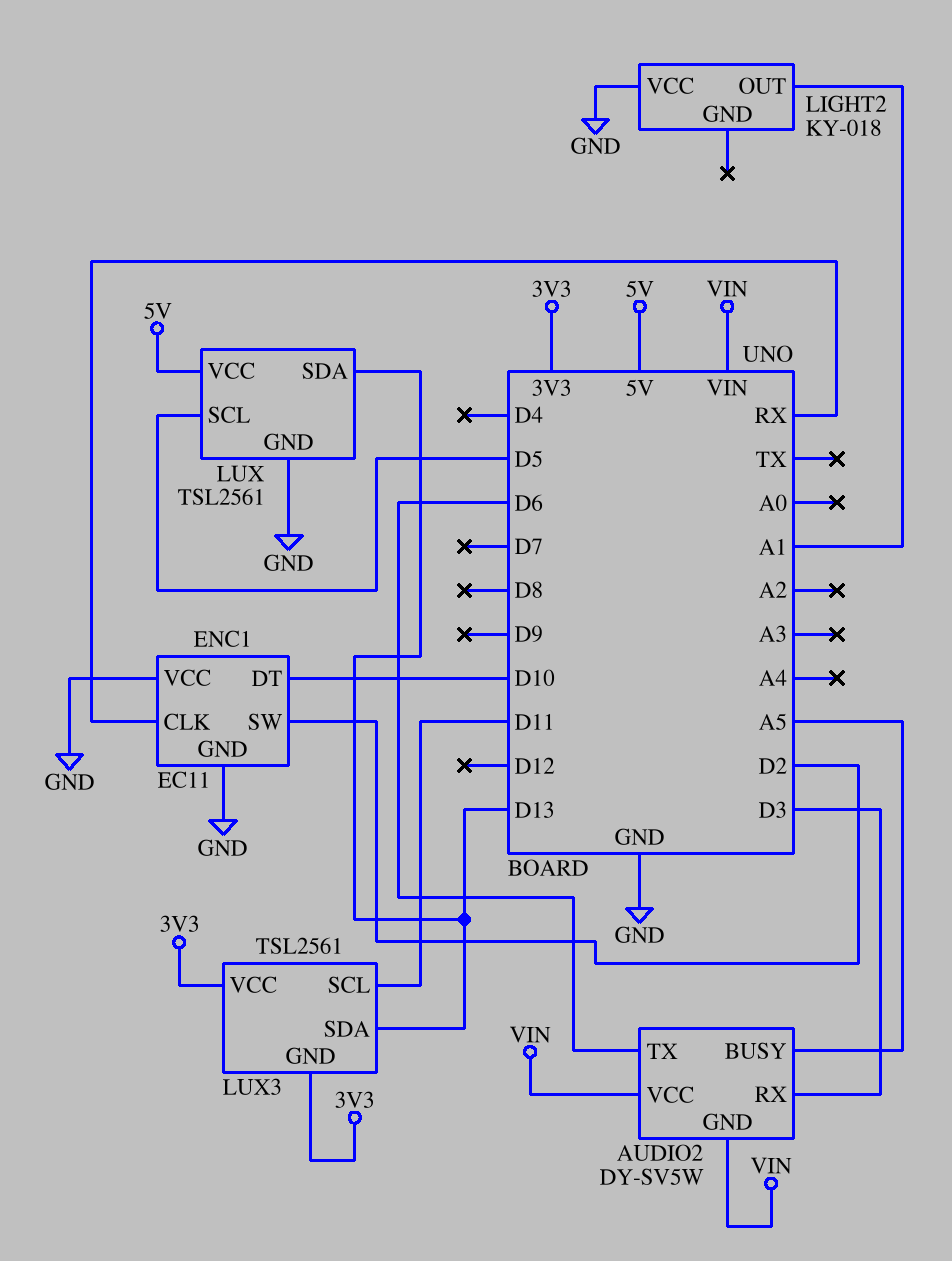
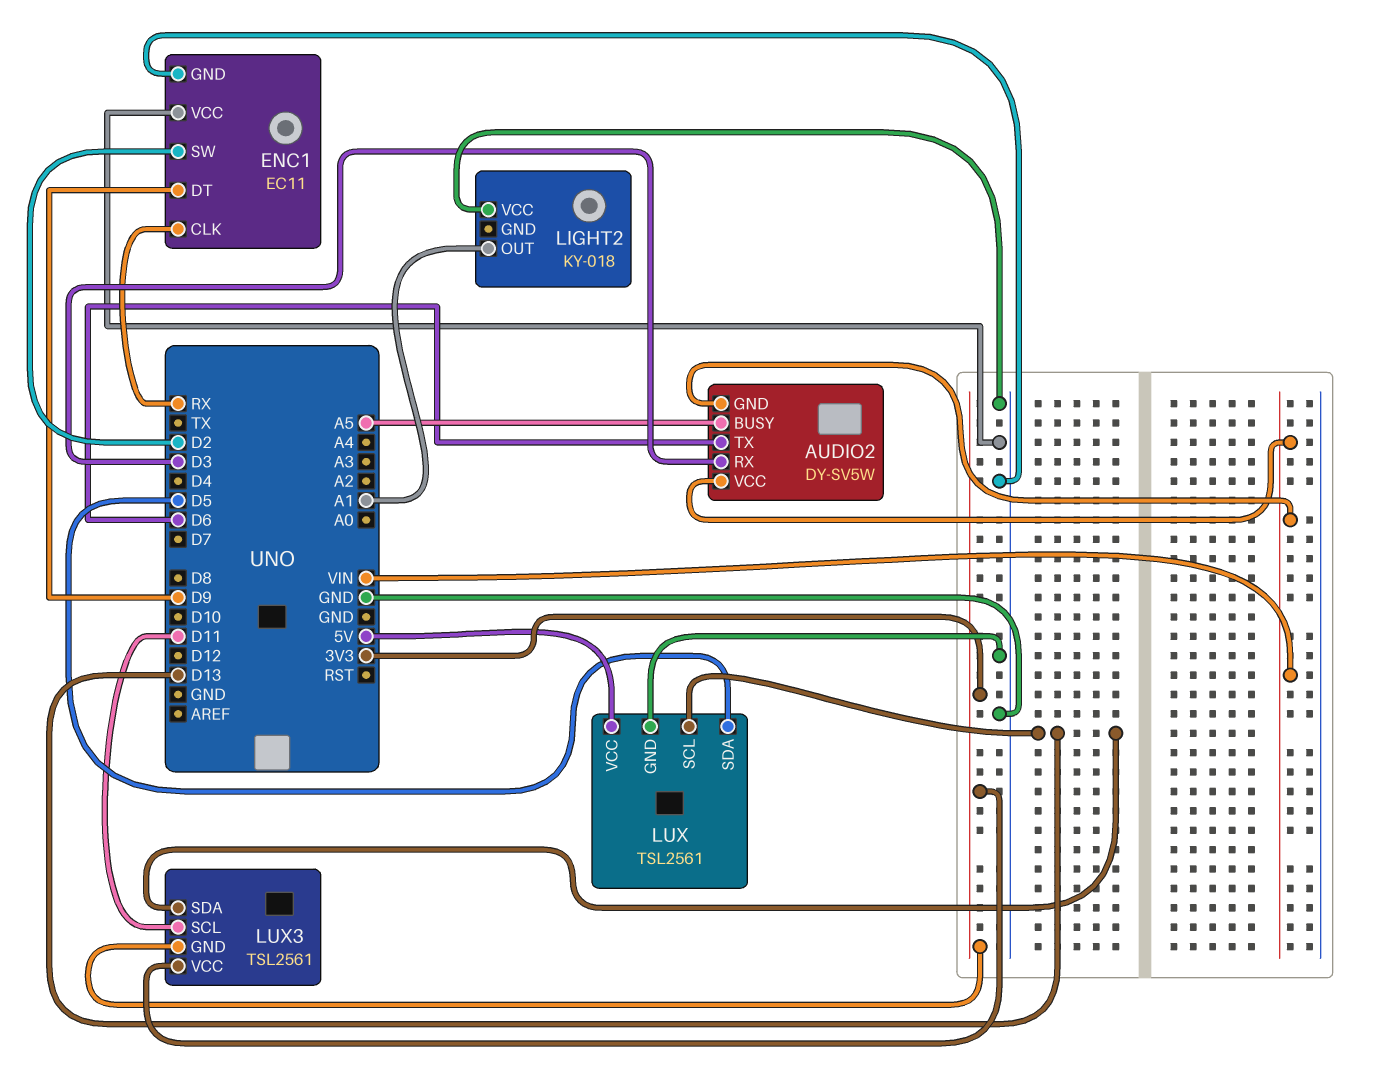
ENC1 pin DT: D10 -> D9
LUX pin SCL: D5 -> D13
LUX pin SDA: D13 -> D5

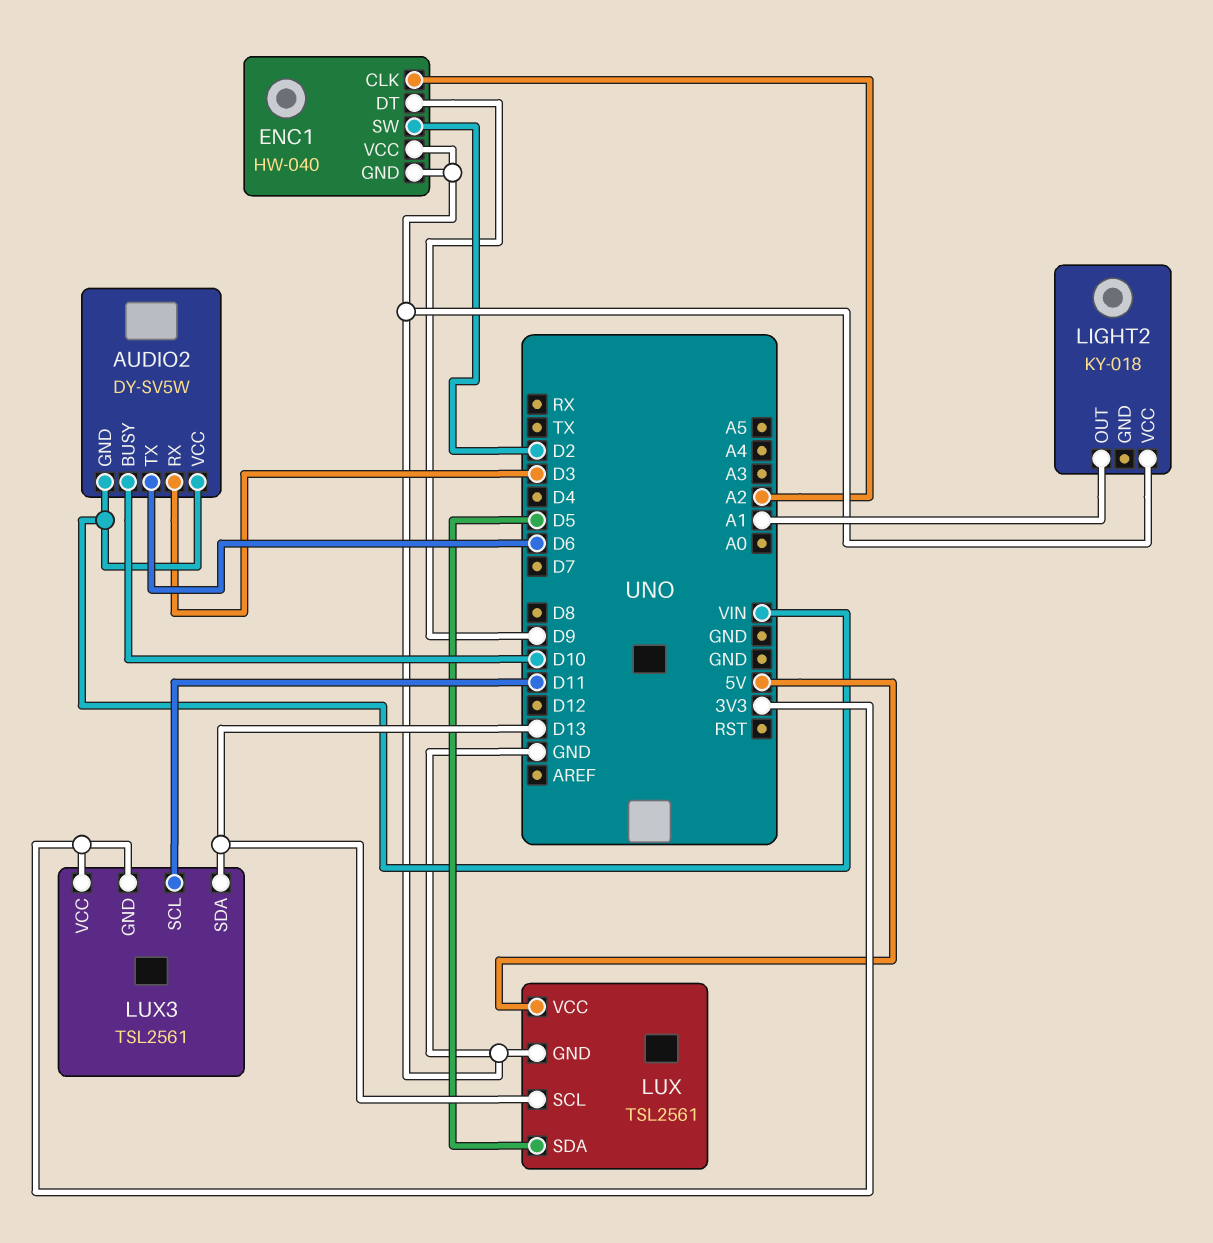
AUDIO2 pin BUSY: A5 -> D10
ENC1: EC11 -> HW-040
ENC1 pin CLK: RX -> A2

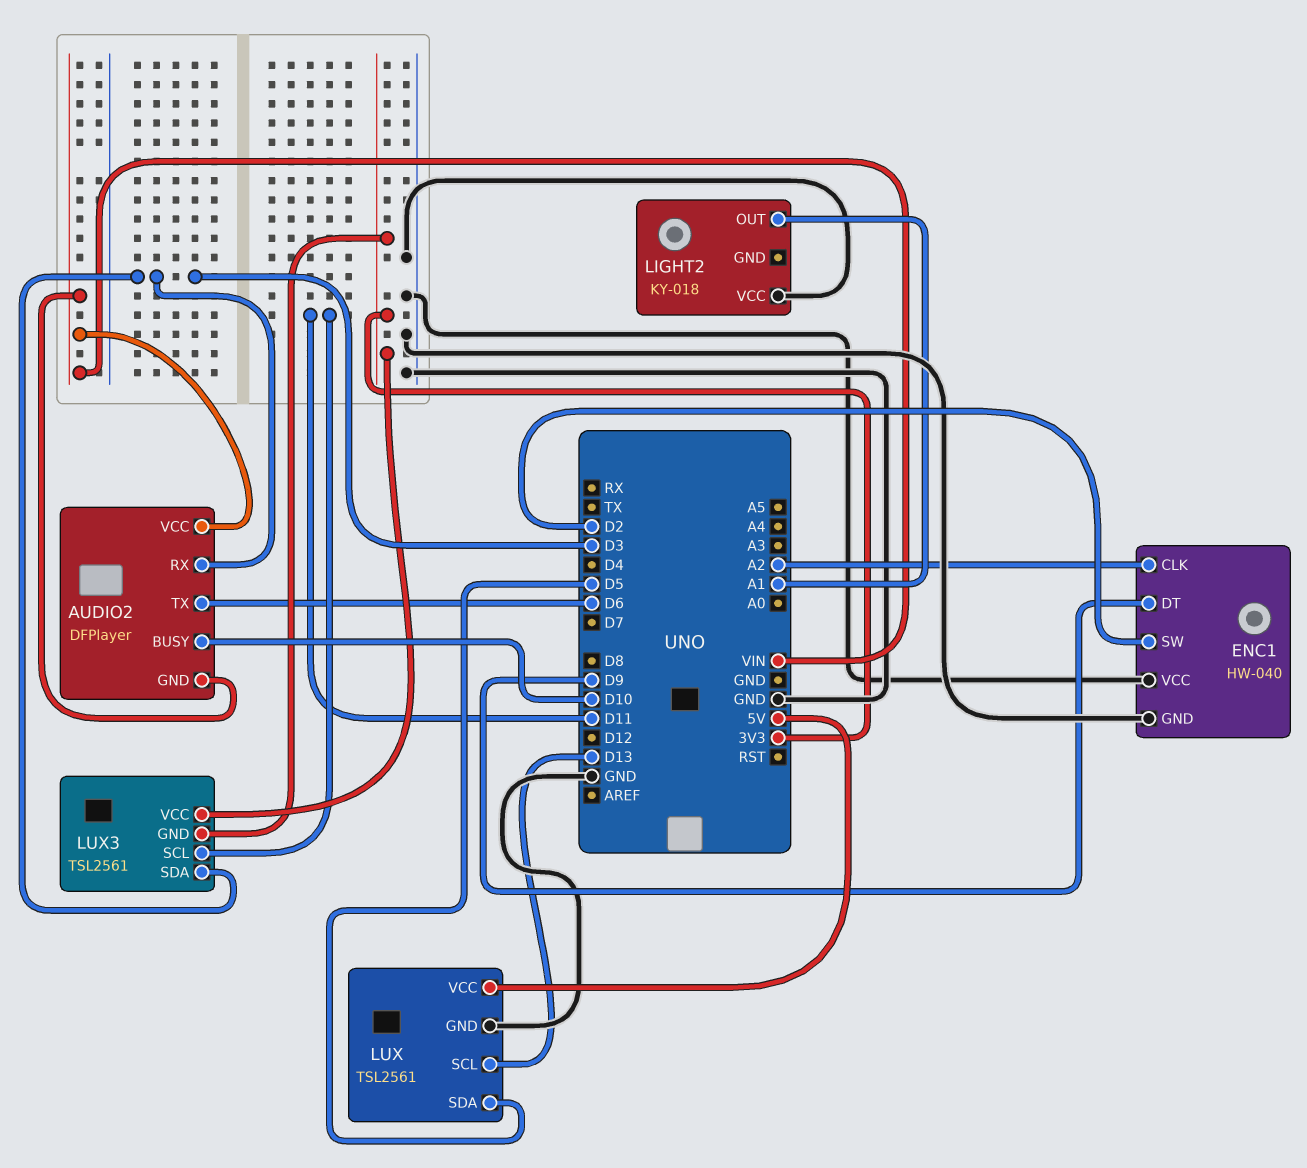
AUDIO2: DY-SV5W -> DFPlayer
LUX3 pin SDA: D13 -> D3

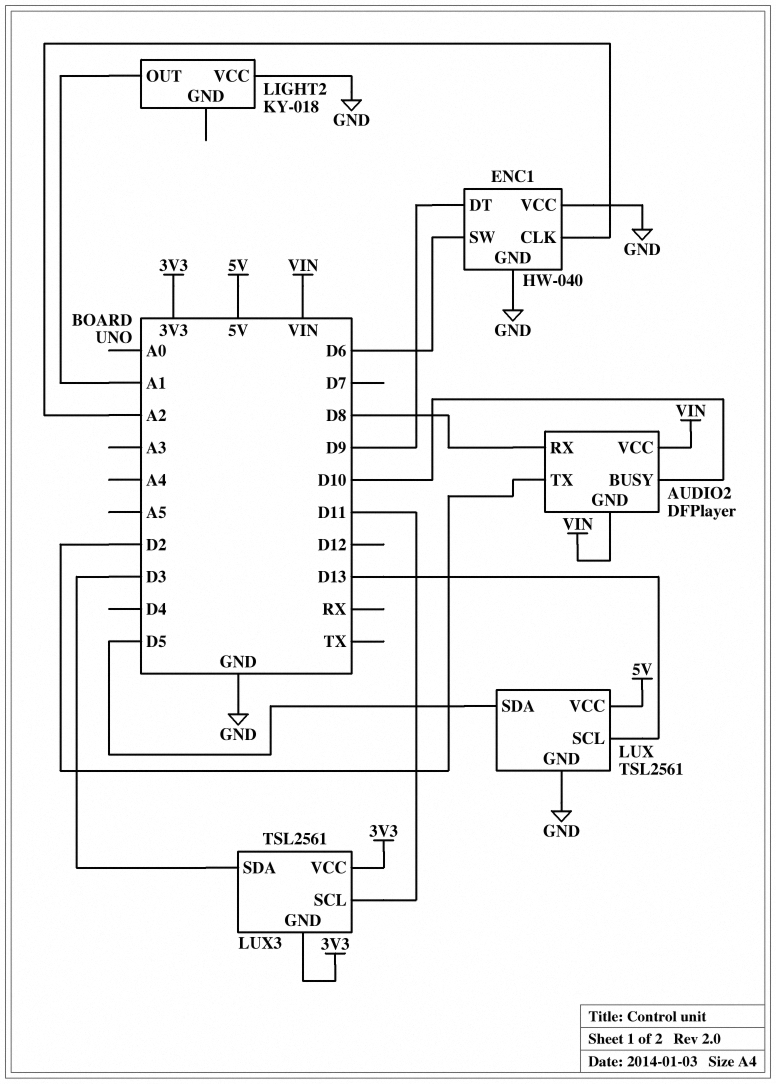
AUDIO2 pin RX: D3 -> D8
AUDIO2 pin TX: D6 -> D2
ENC1 pin SW: D2 -> D6

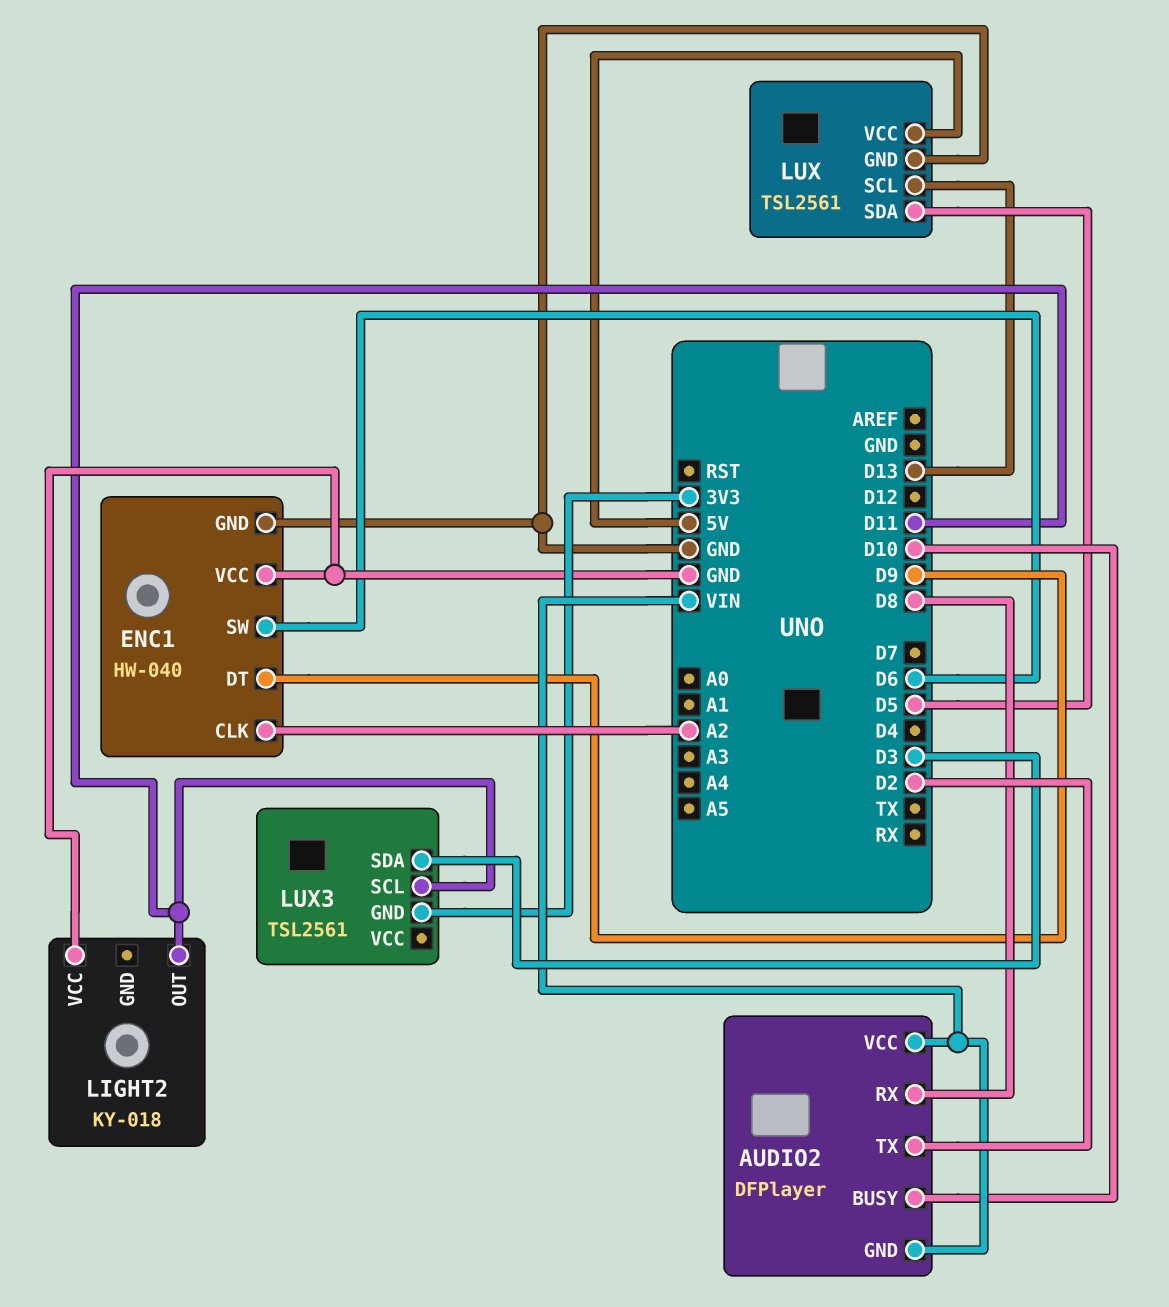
LIGHT2 pin OUT: A1 -> D11
LUX3 pin VCC: 3V3 -> none

